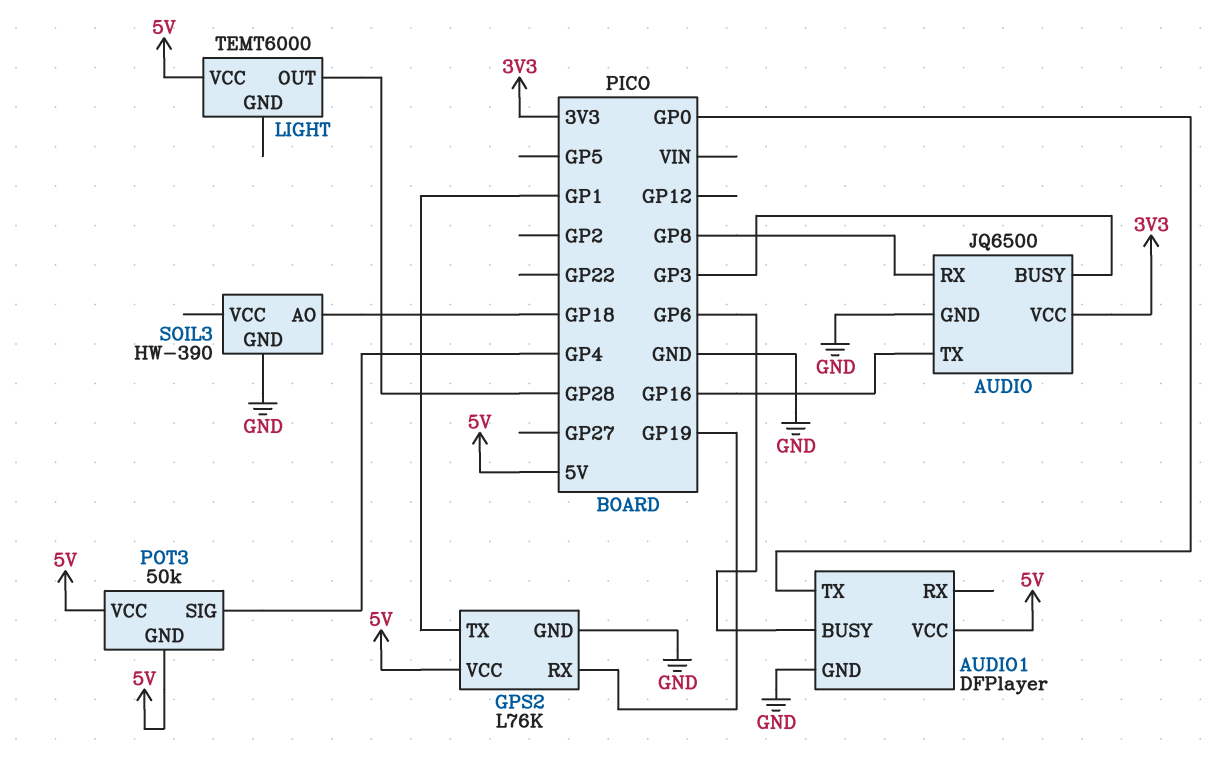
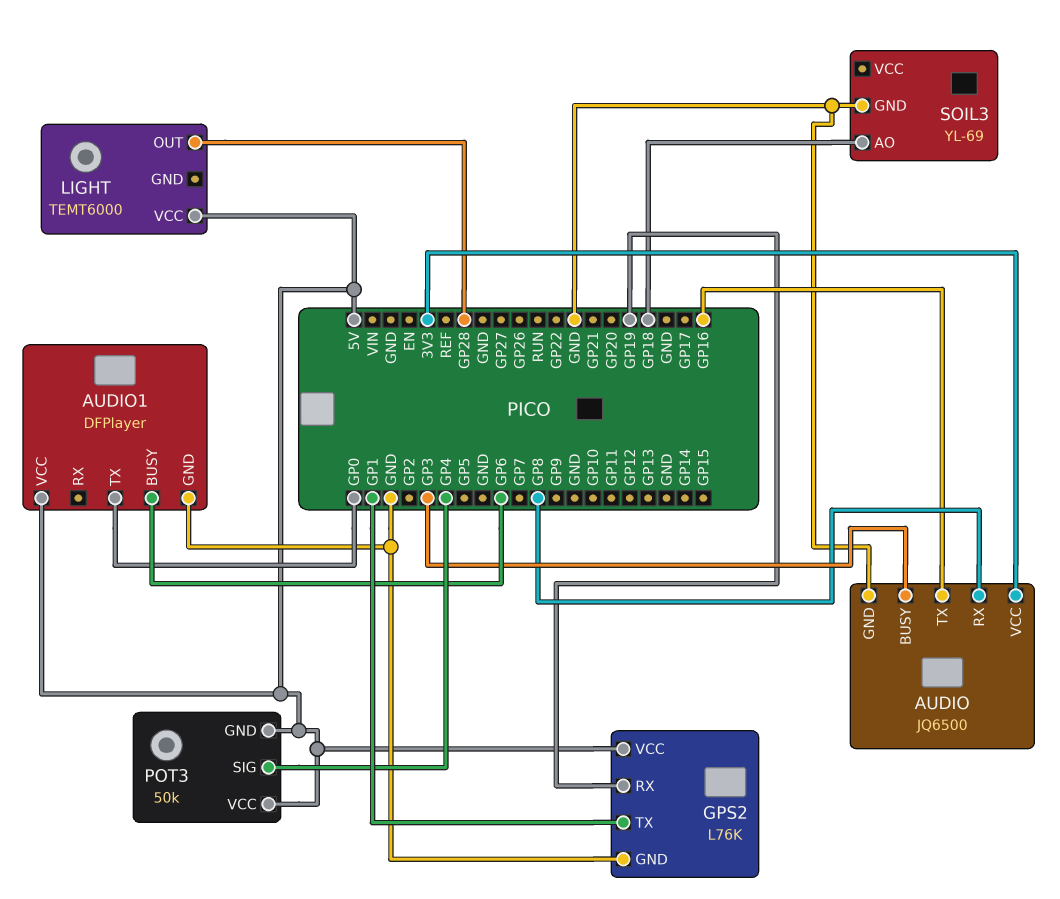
SOIL3: HW-390 -> YL-69

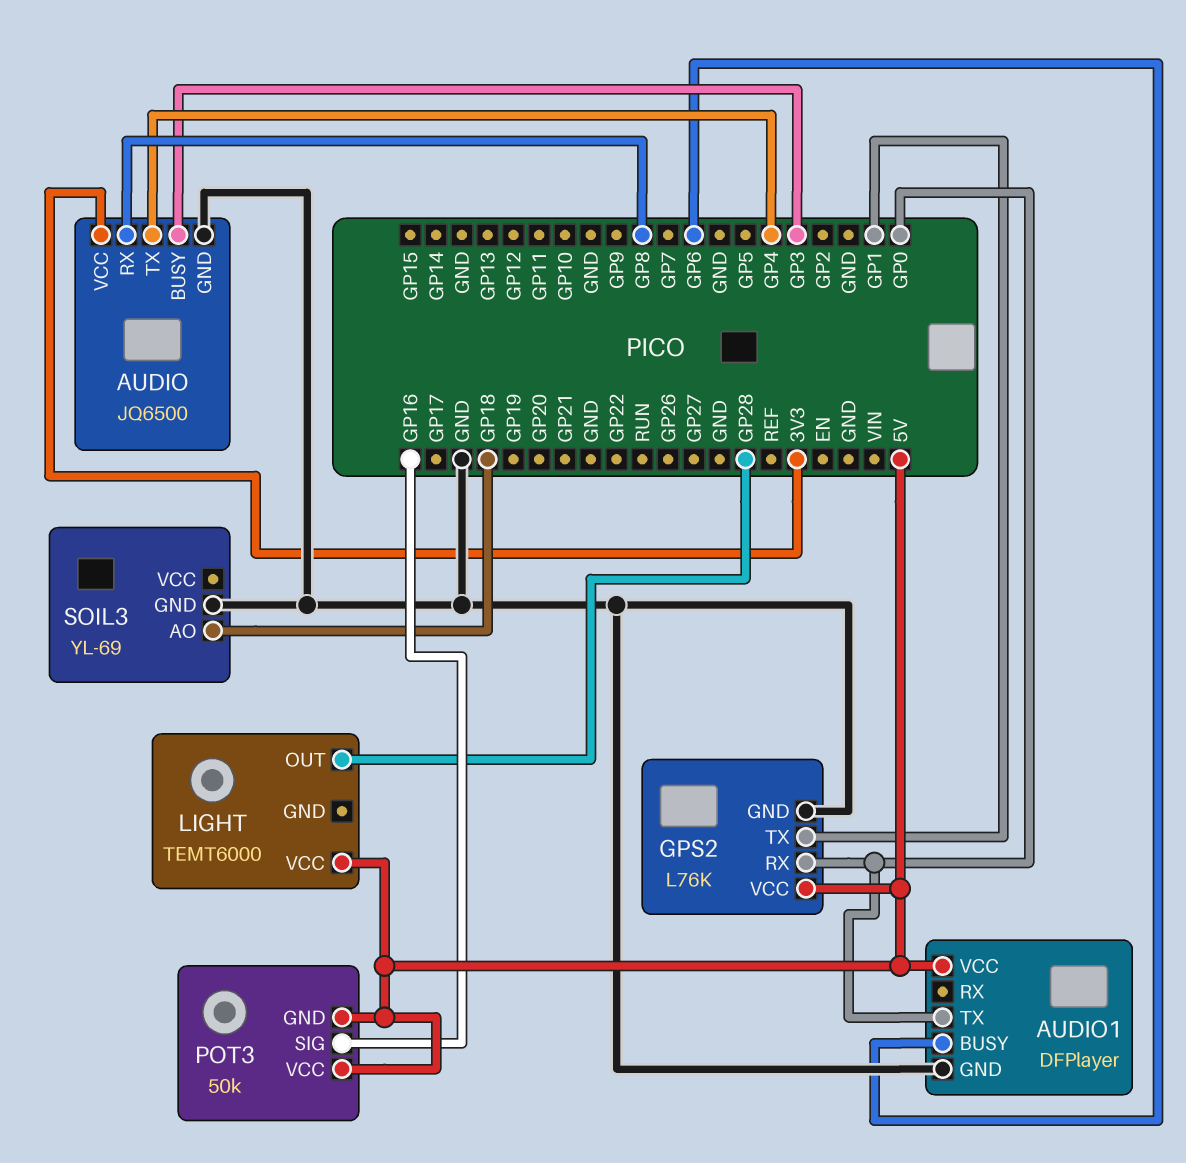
AUDIO pin TX: GP16 -> GP4
GPS2 pin RX: GP19 -> GP0
POT3 pin SIG: GP4 -> GP16

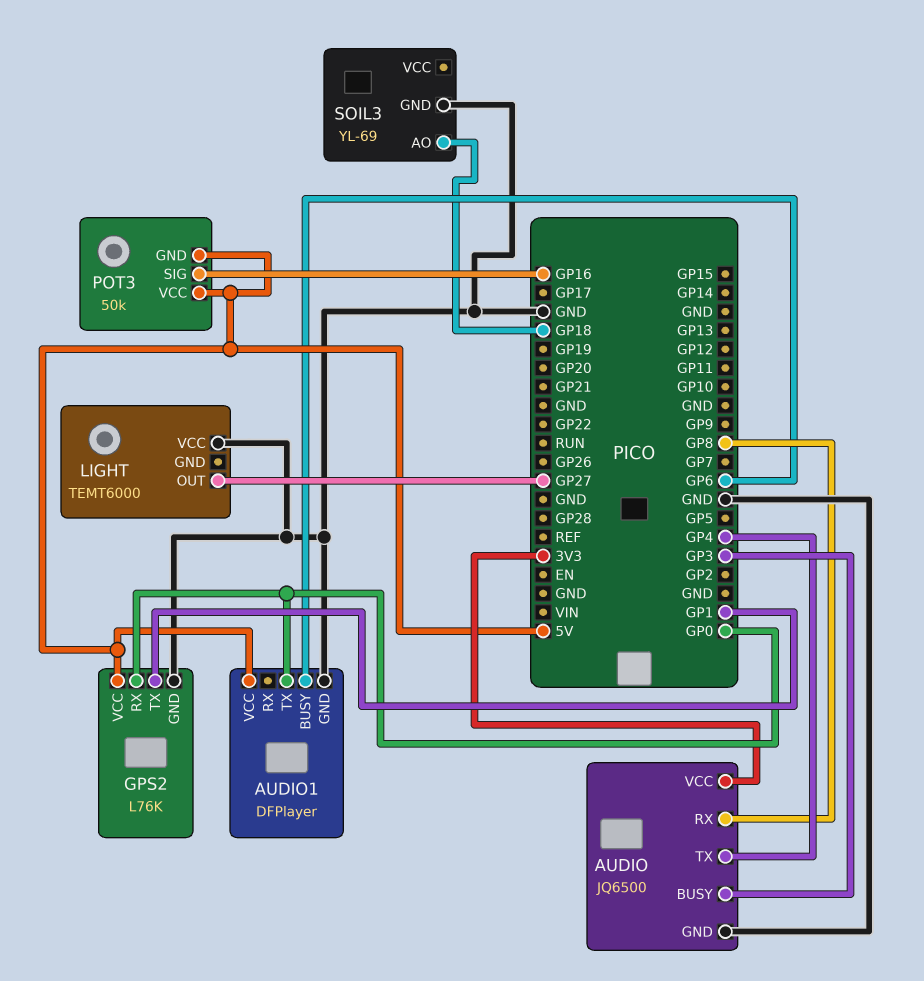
LIGHT pin OUT: GP28 -> GP27
LIGHT pin VCC: 5V -> GND

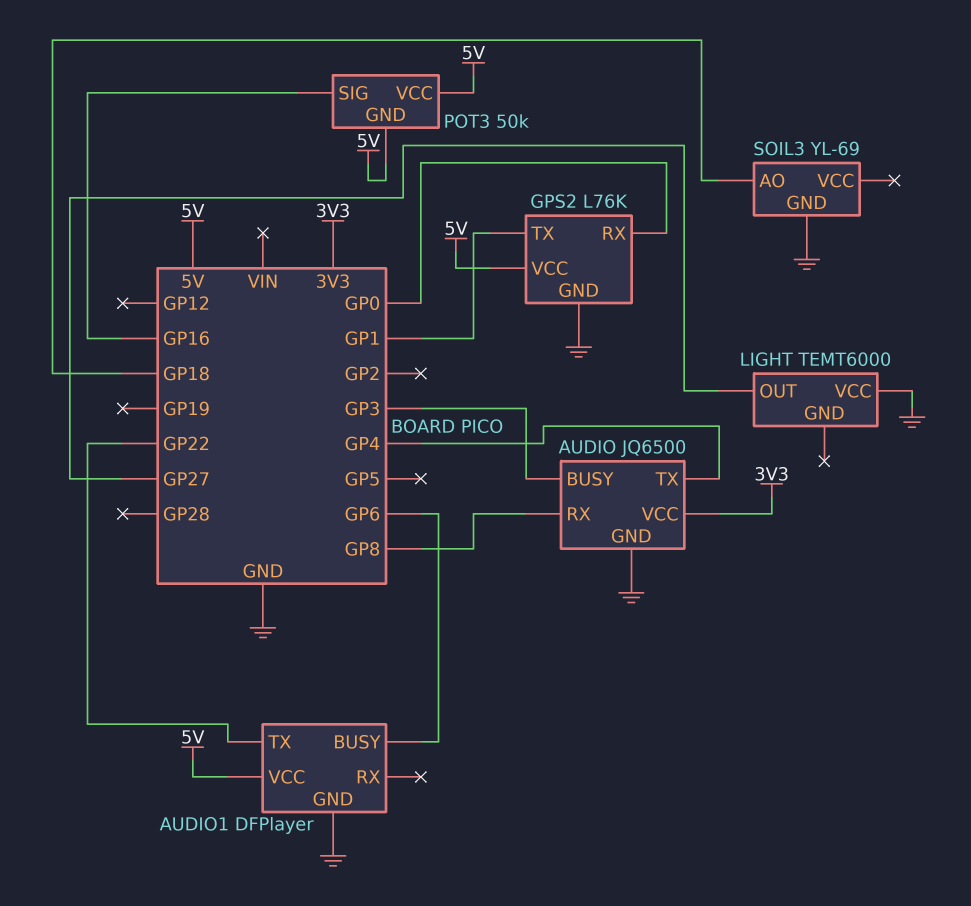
AUDIO1 pin TX: GP0 -> GP22

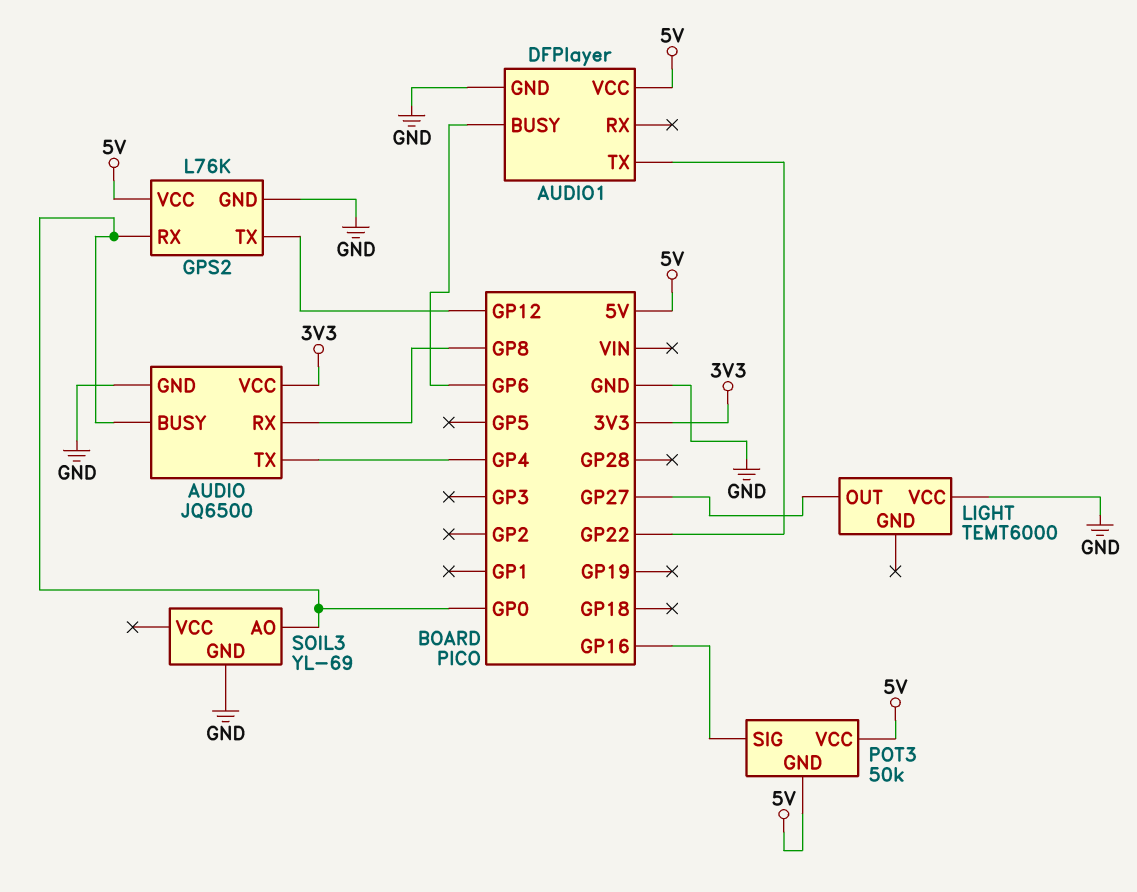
AUDIO pin BUSY: GP3 -> GP0
GPS2 pin TX: GP1 -> GP12
SOIL3 pin AO: GP18 -> GP0

